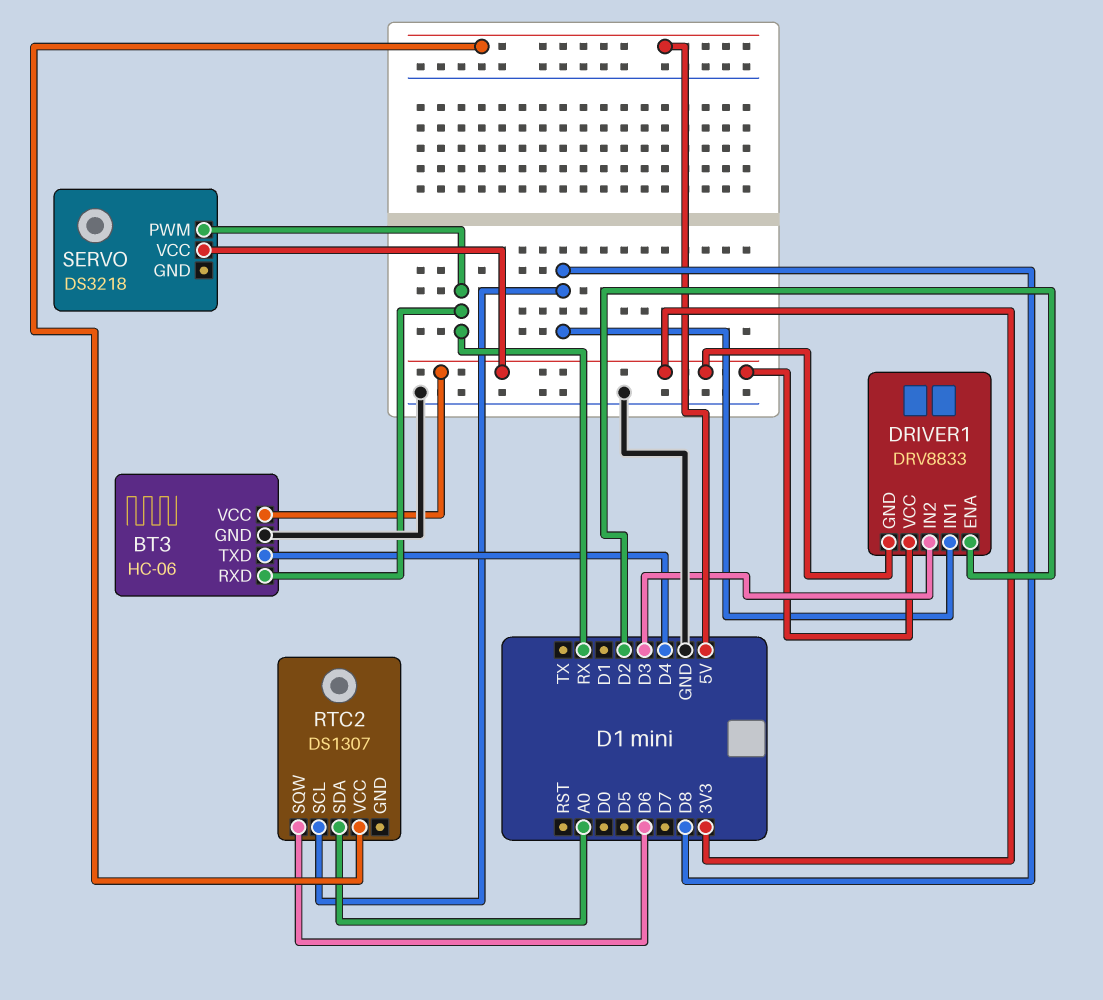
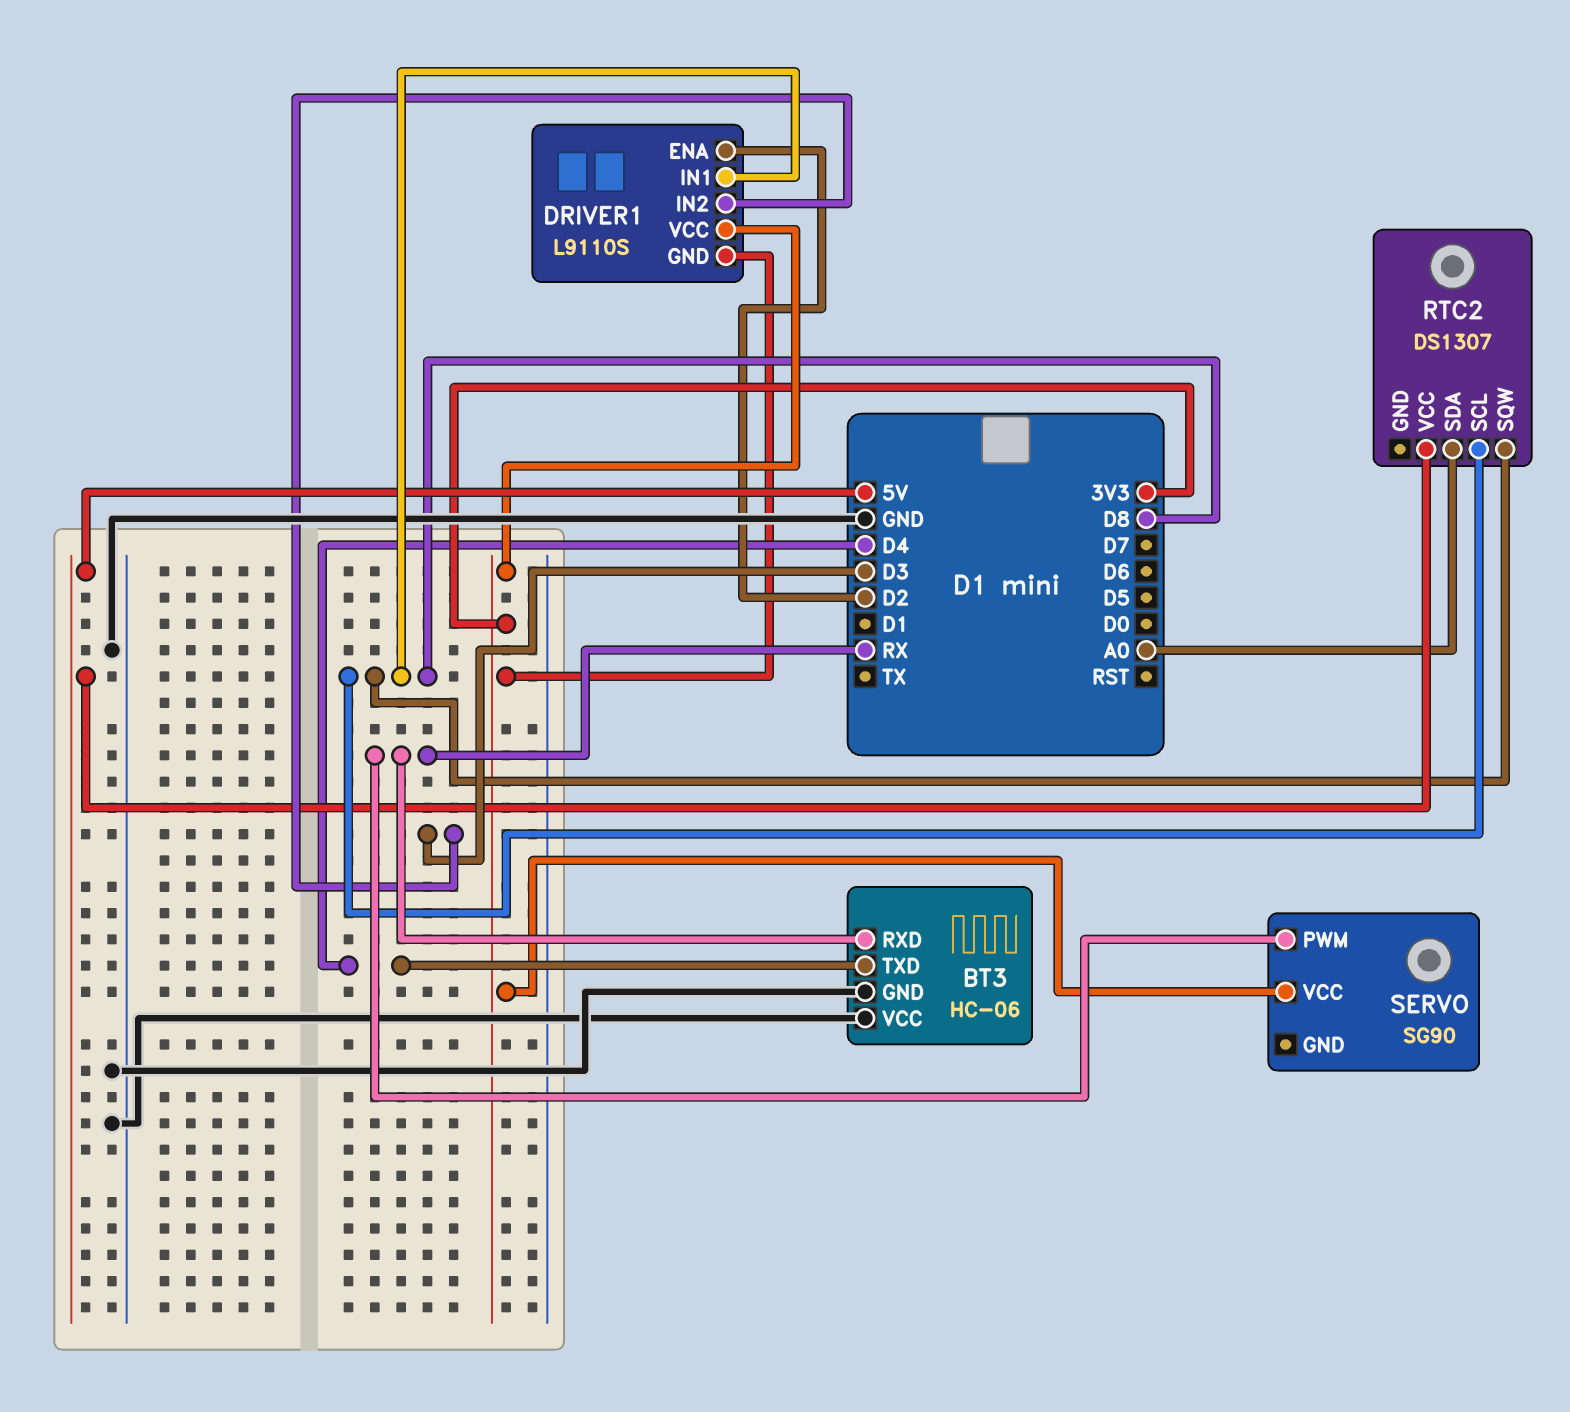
BT3 pin VCC: 3V3 -> GND
DRIVER1: DRV8833 -> L9110S
RTC2 pin SQW: D6 -> D8
SERVO: DS3218 -> SG90

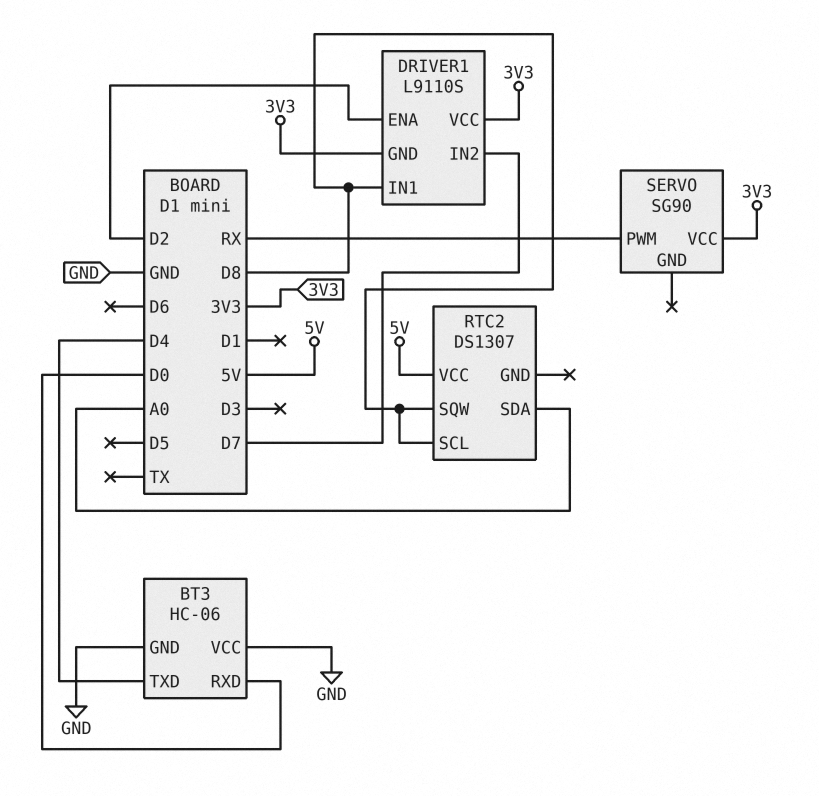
BT3 pin RXD: RX -> D0
DRIVER1 pin IN2: D3 -> D7

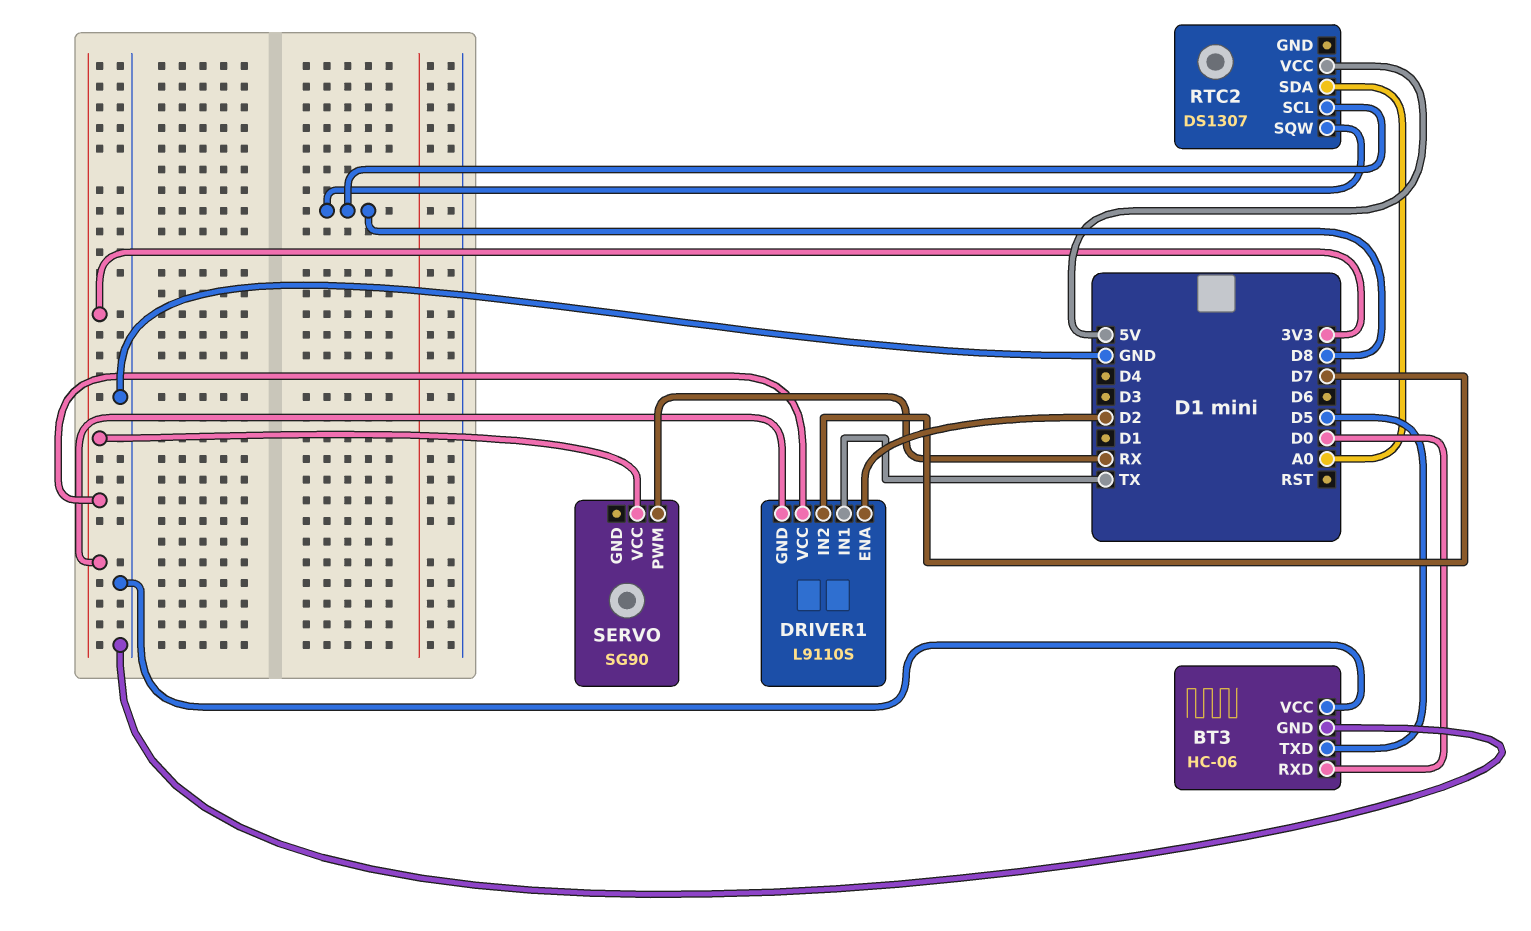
BT3 pin TXD: D4 -> D5
DRIVER1 pin IN1: D8 -> TX

